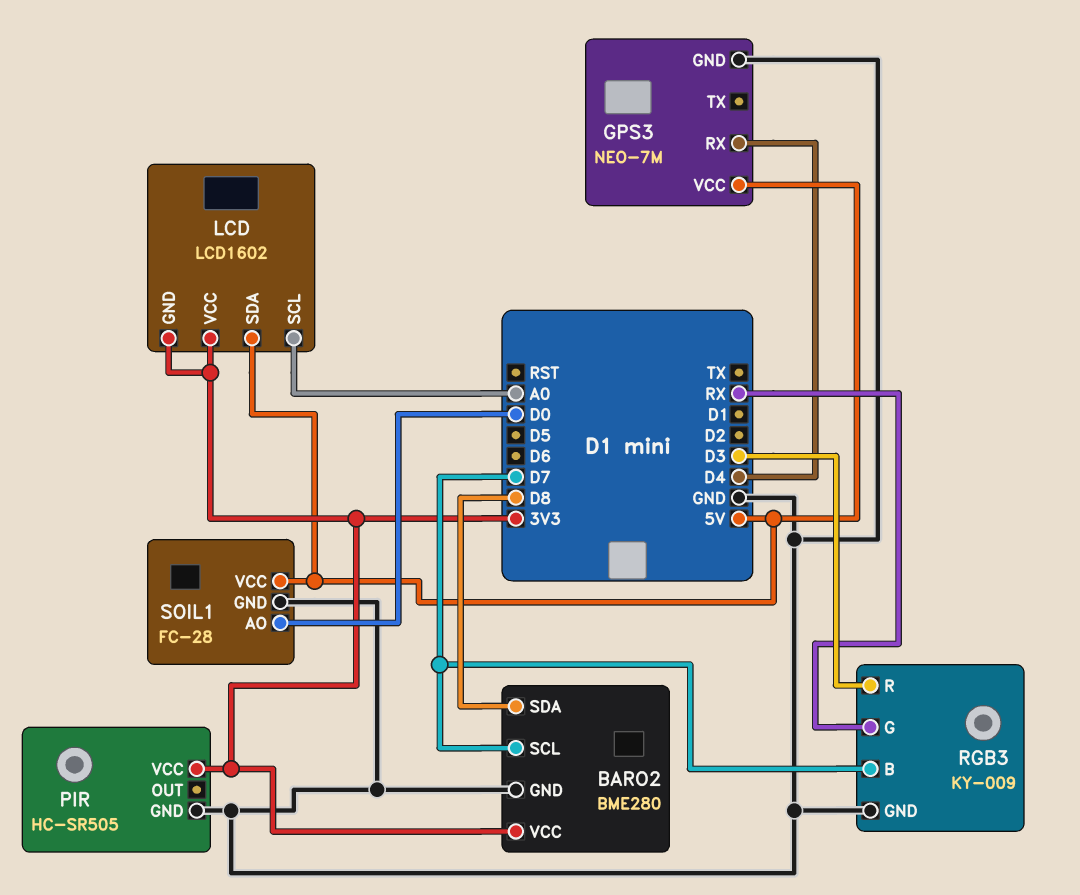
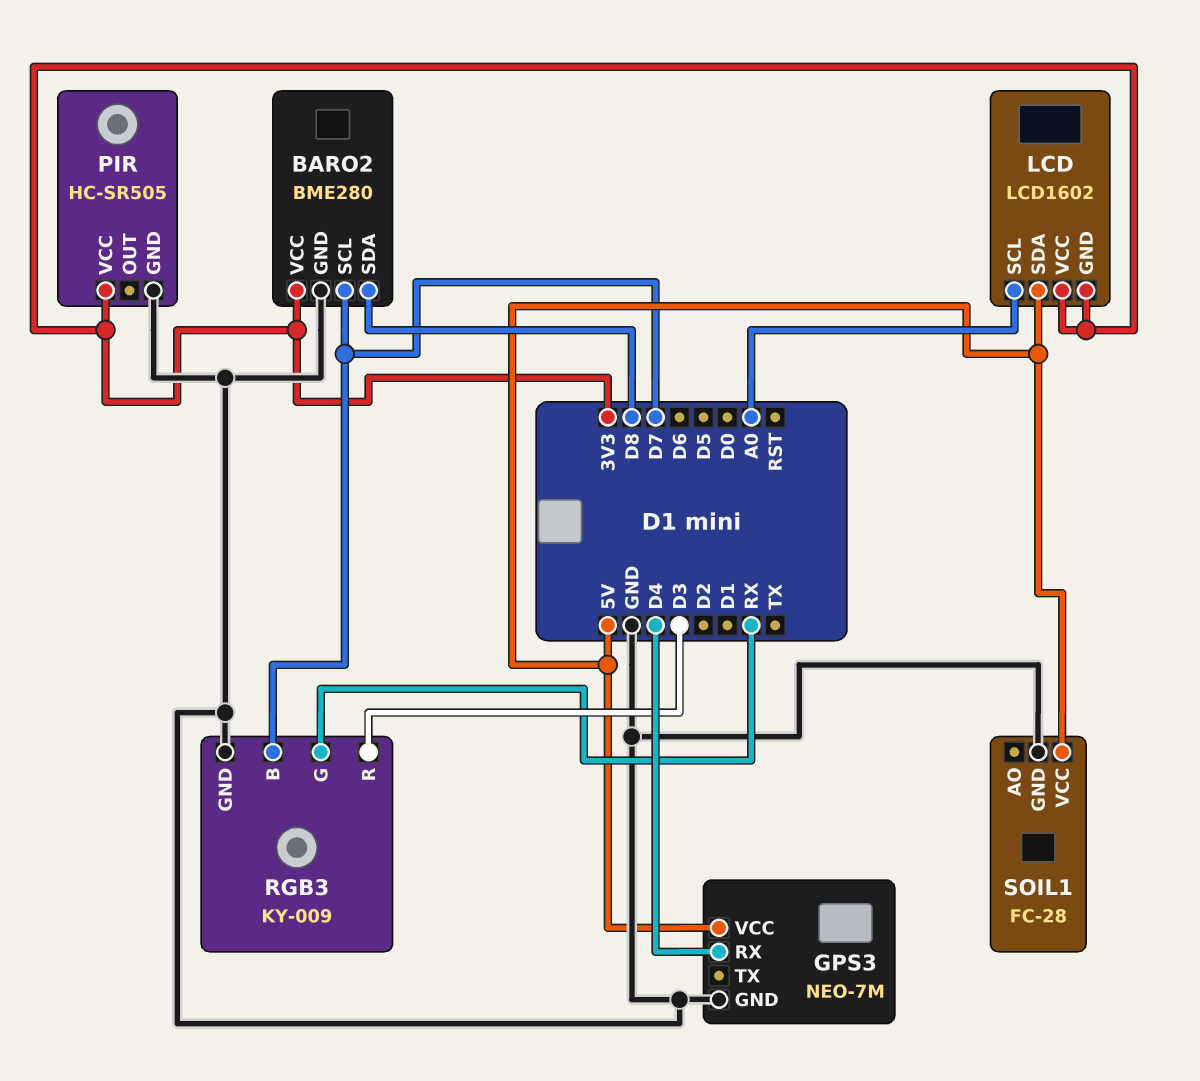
SOIL1 pin AO: D0 -> none

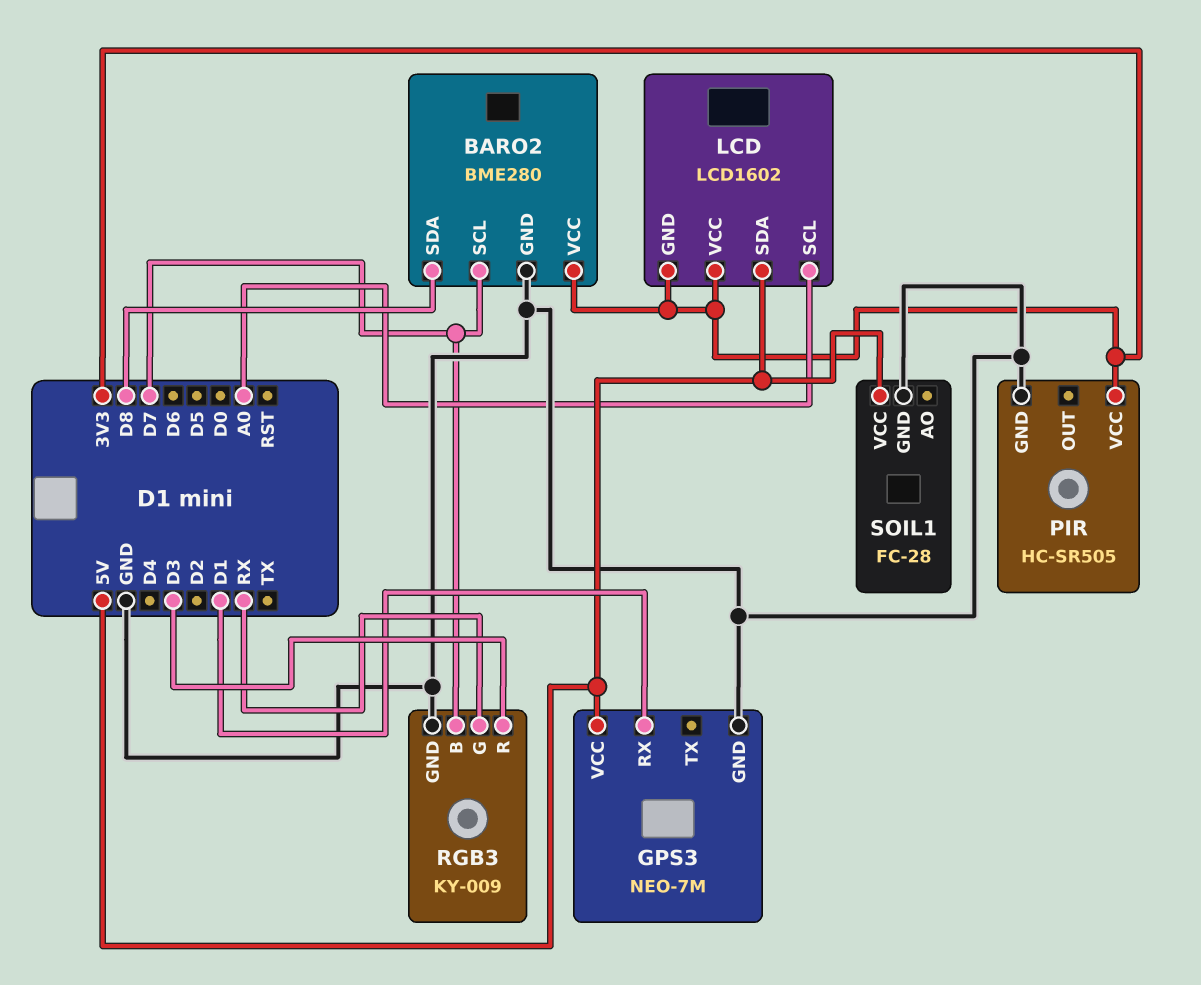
GPS3 pin RX: D4 -> D1

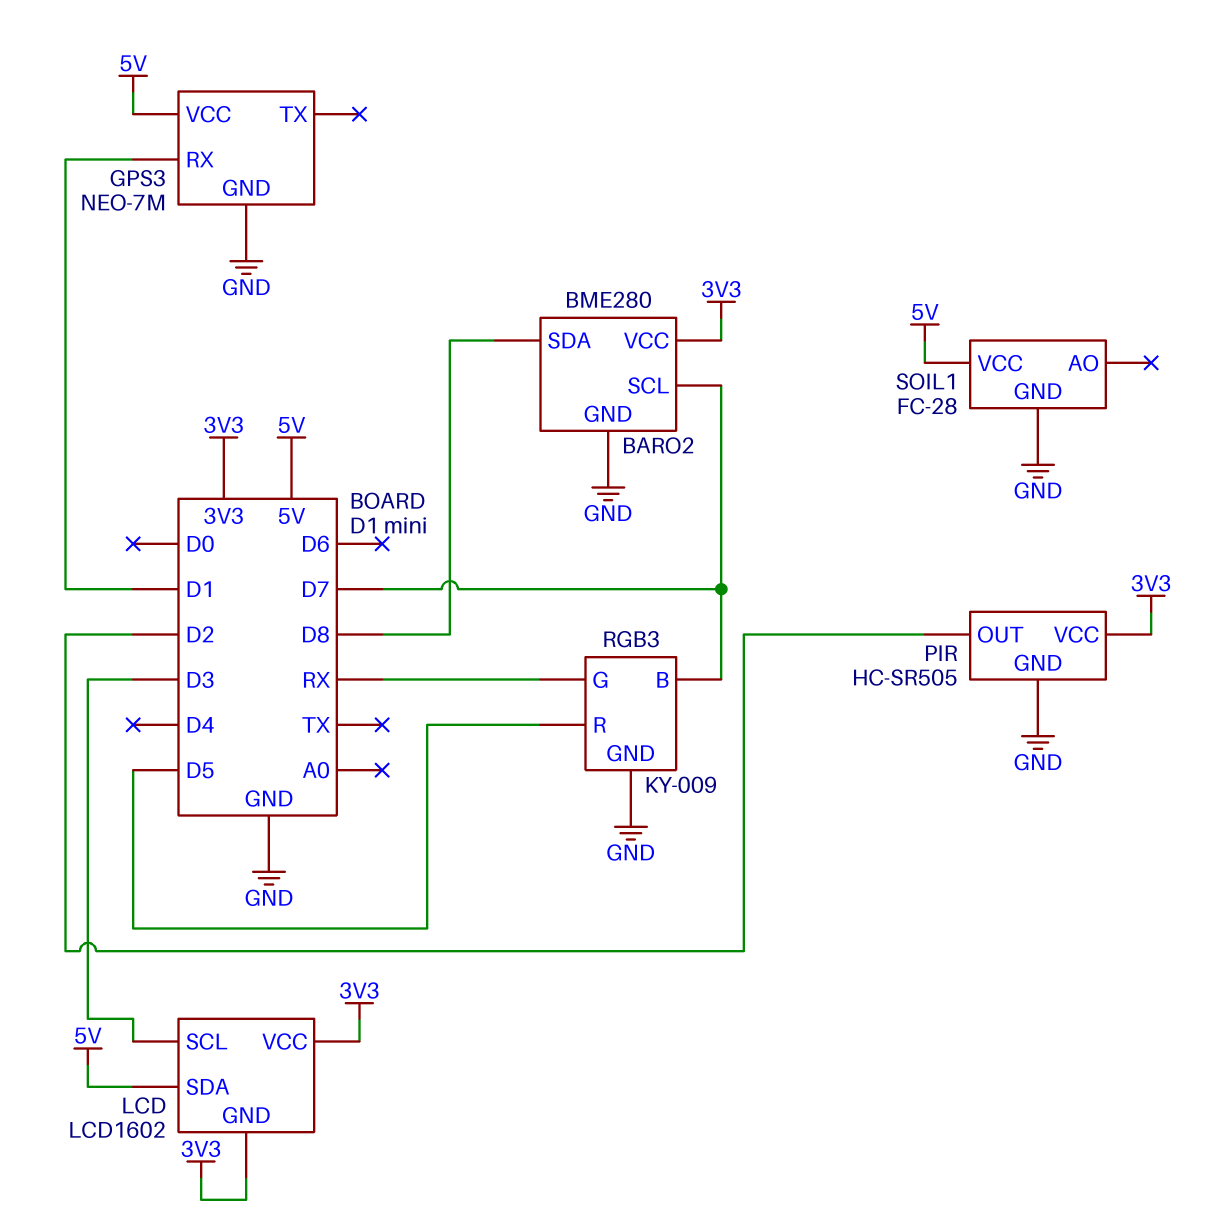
LCD pin SCL: A0 -> D3
PIR pin OUT: none -> D2
RGB3 pin R: D3 -> D5

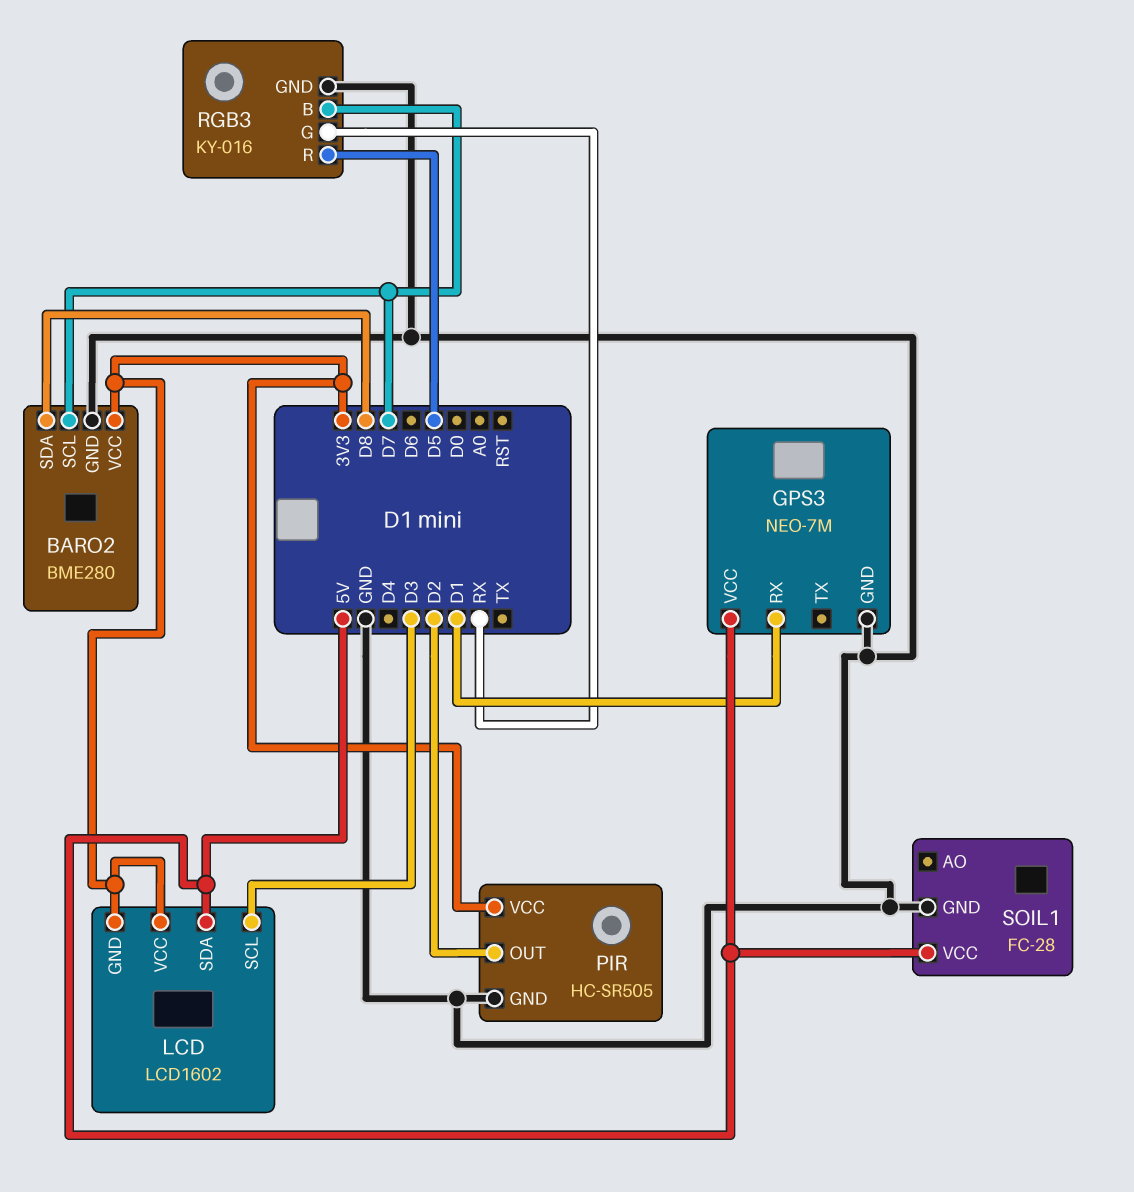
RGB3: KY-009 -> KY-016

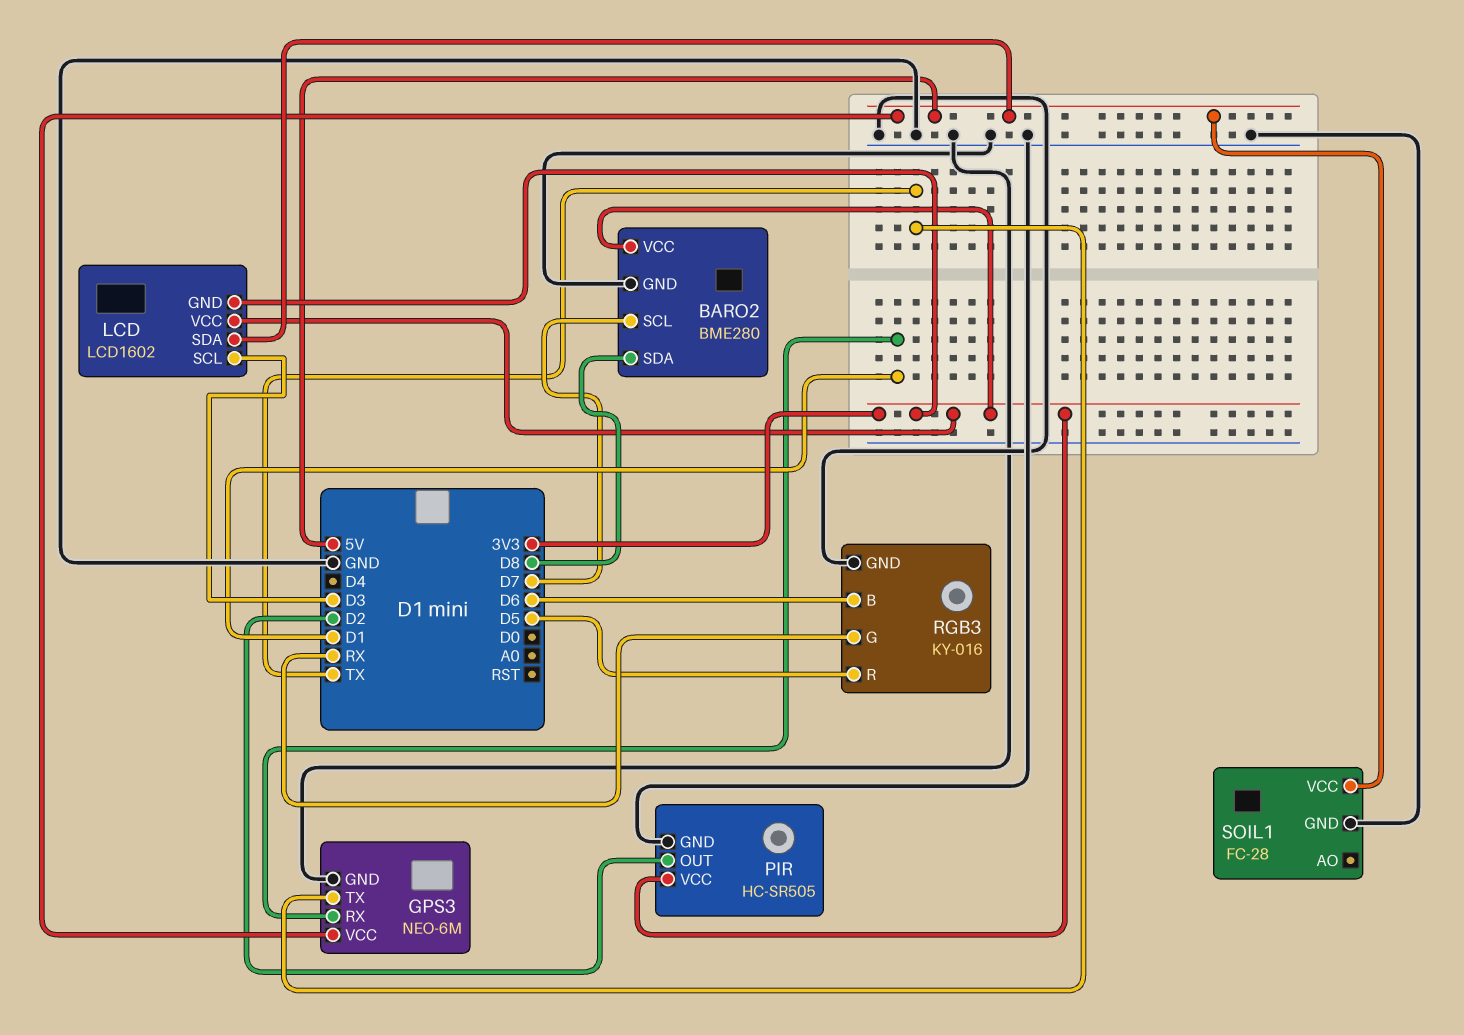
GPS3: NEO-7M -> NEO-6M
GPS3 pin TX: none -> TX
RGB3 pin B: D7 -> D6

